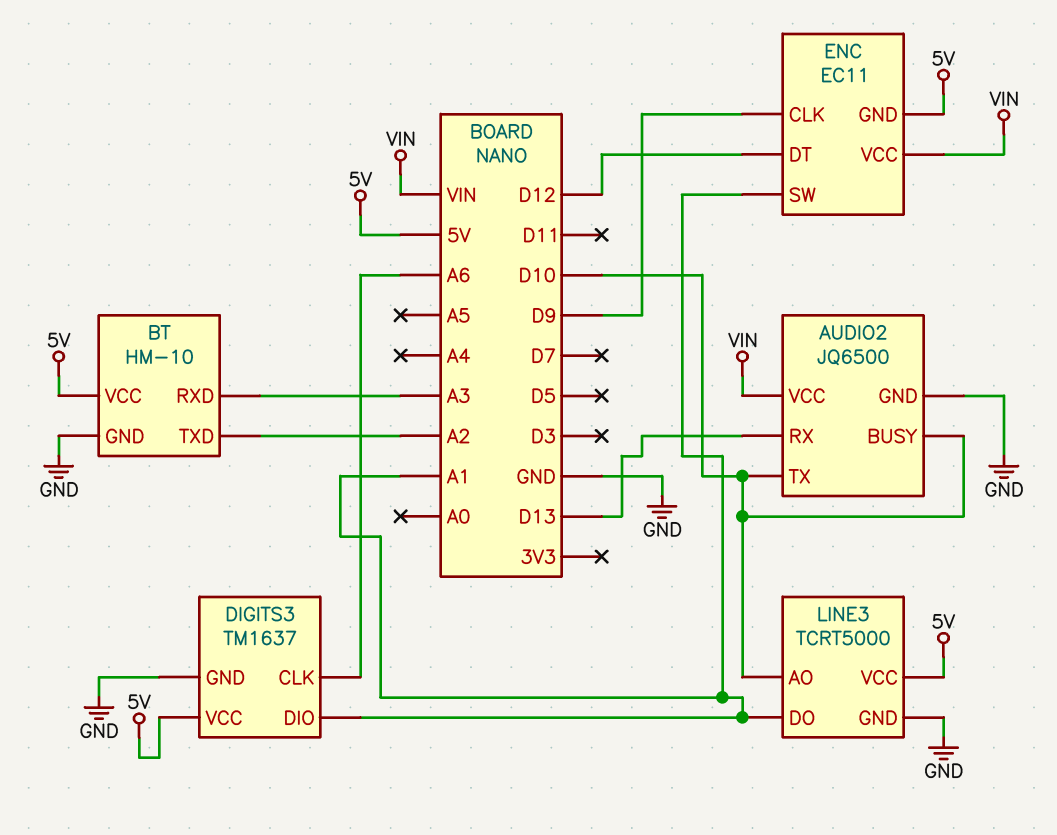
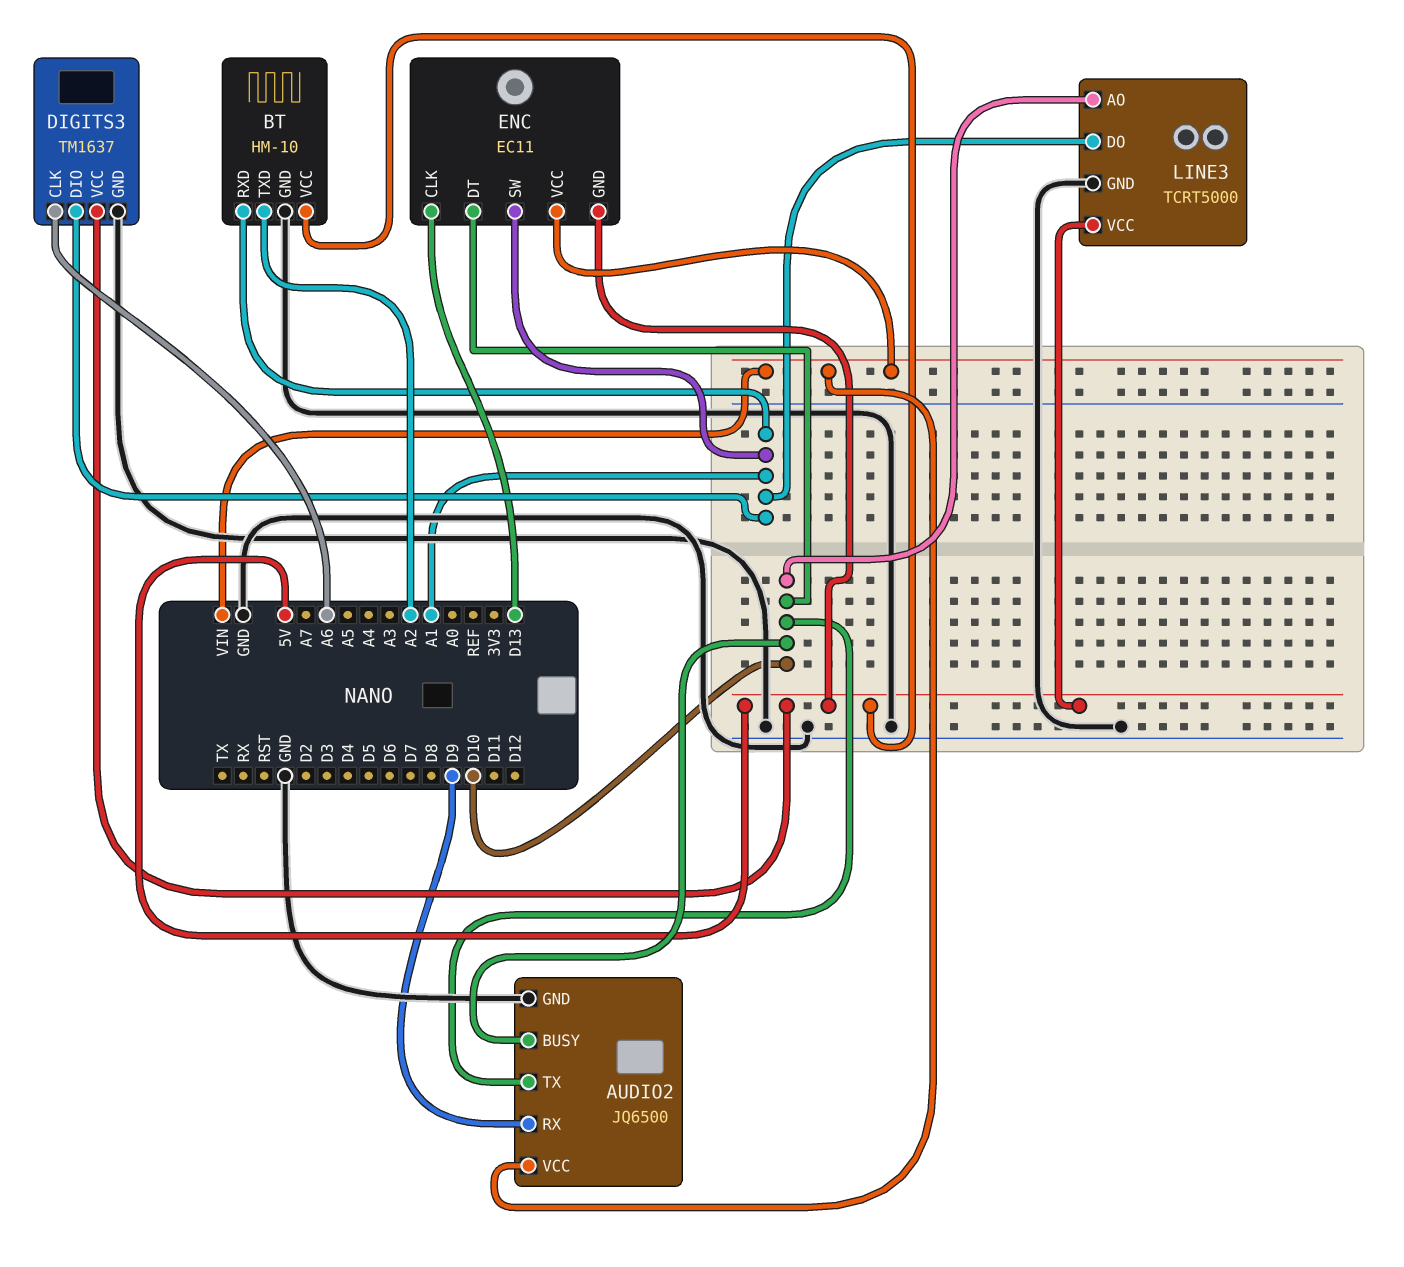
AUDIO2 pin RX: D13 -> D9
BT pin RXD: A3 -> A1
ENC pin CLK: D9 -> D13
ENC pin DT: D12 -> D10

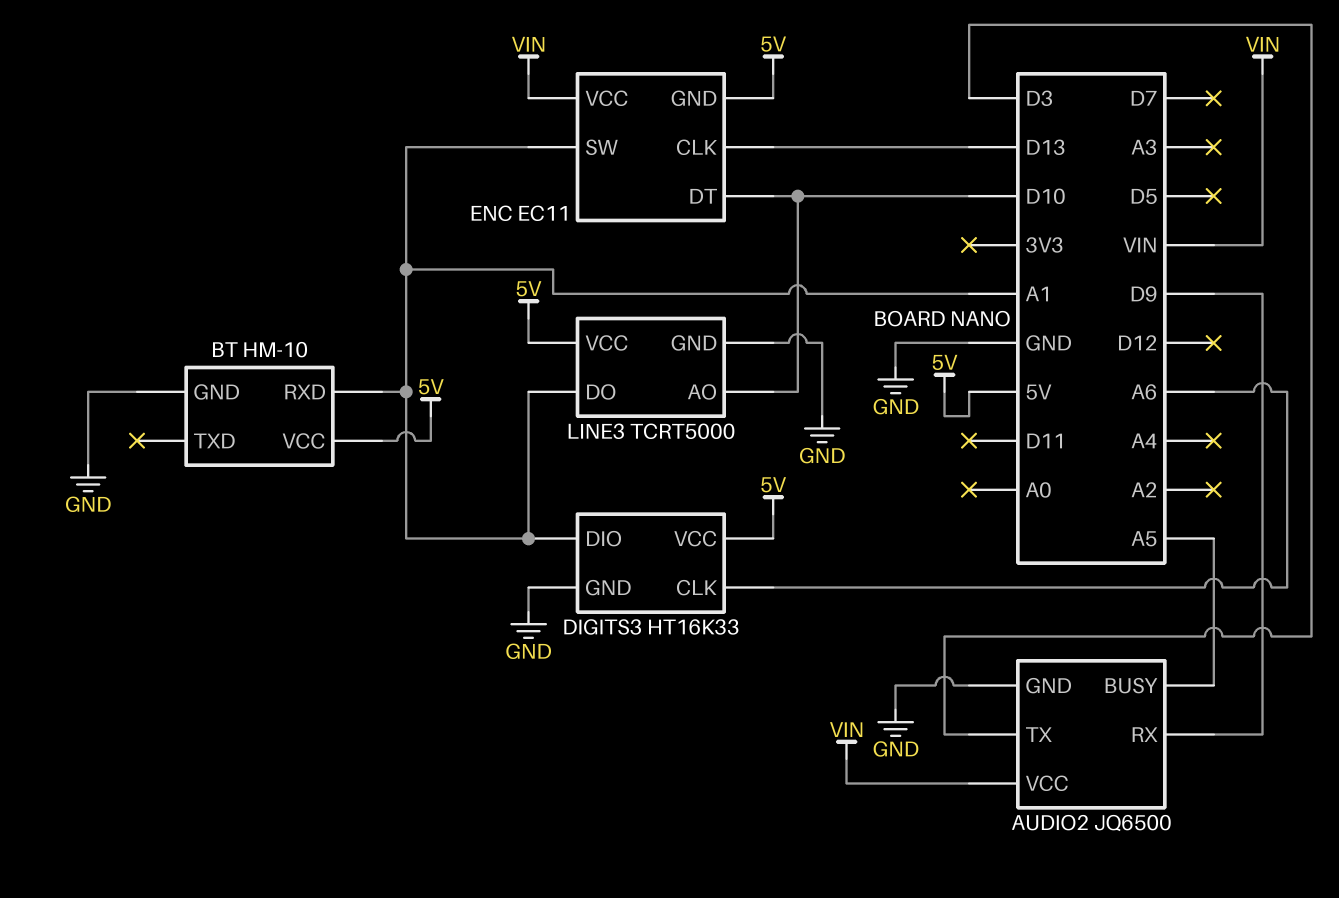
AUDIO2 pin BUSY: D10 -> A5
AUDIO2 pin TX: D10 -> D3
BT pin TXD: A2 -> none
DIGITS3: TM1637 -> HT16K33

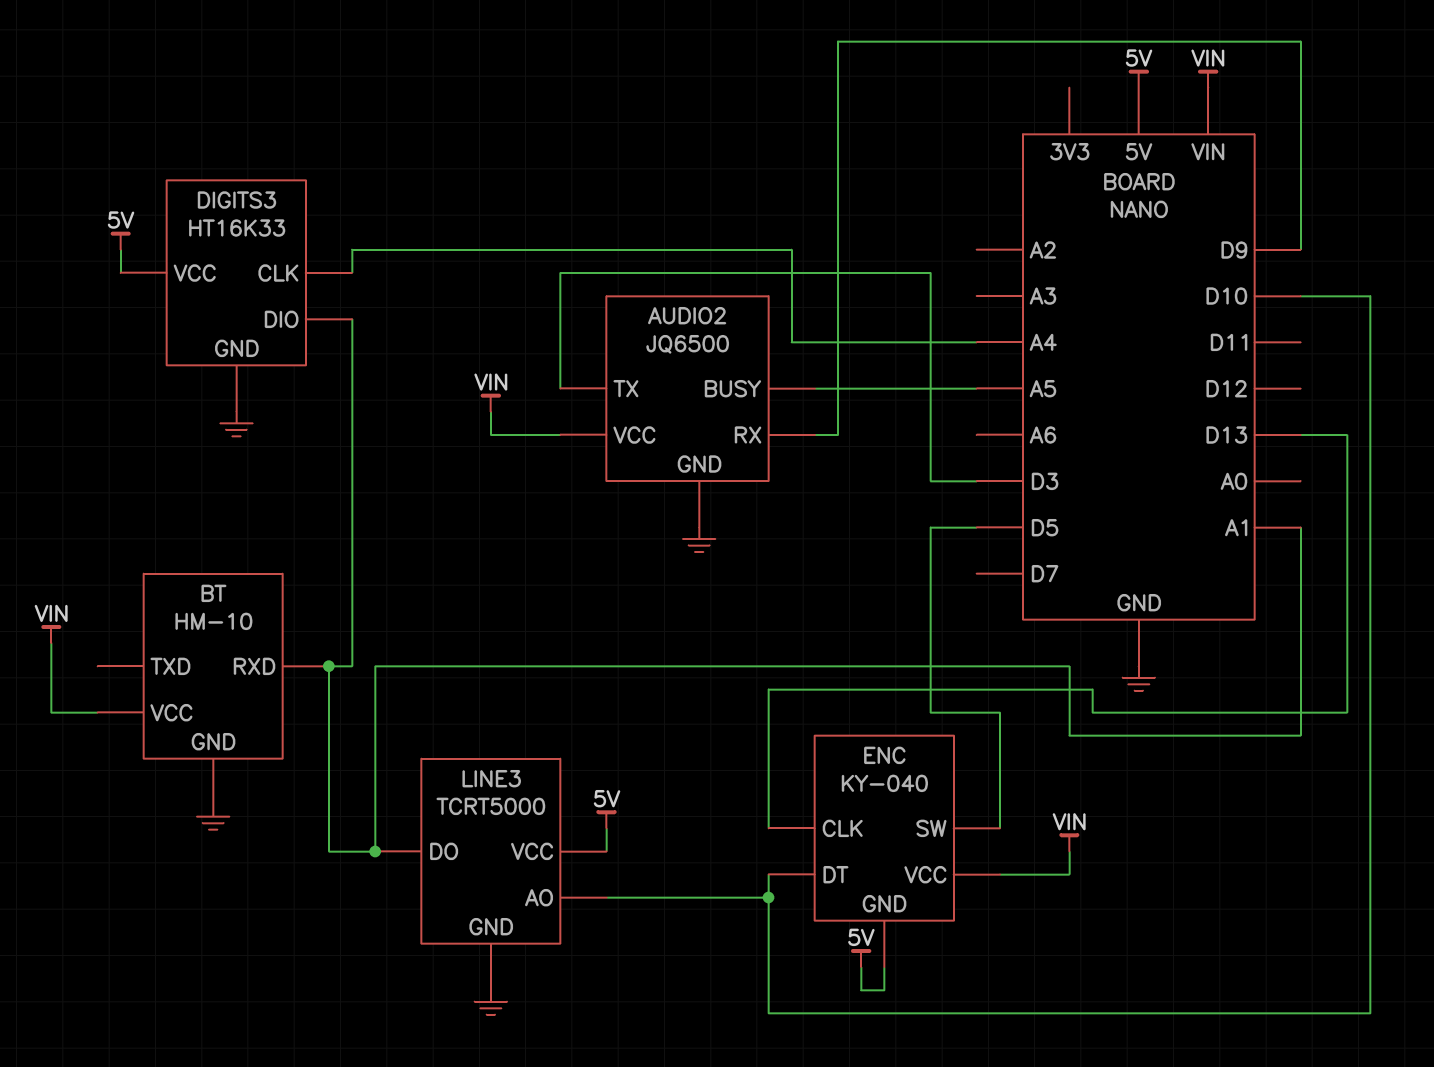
BT pin VCC: 5V -> VIN
DIGITS3 pin CLK: A6 -> A4
ENC: EC11 -> KY-040
ENC pin SW: A1 -> D5

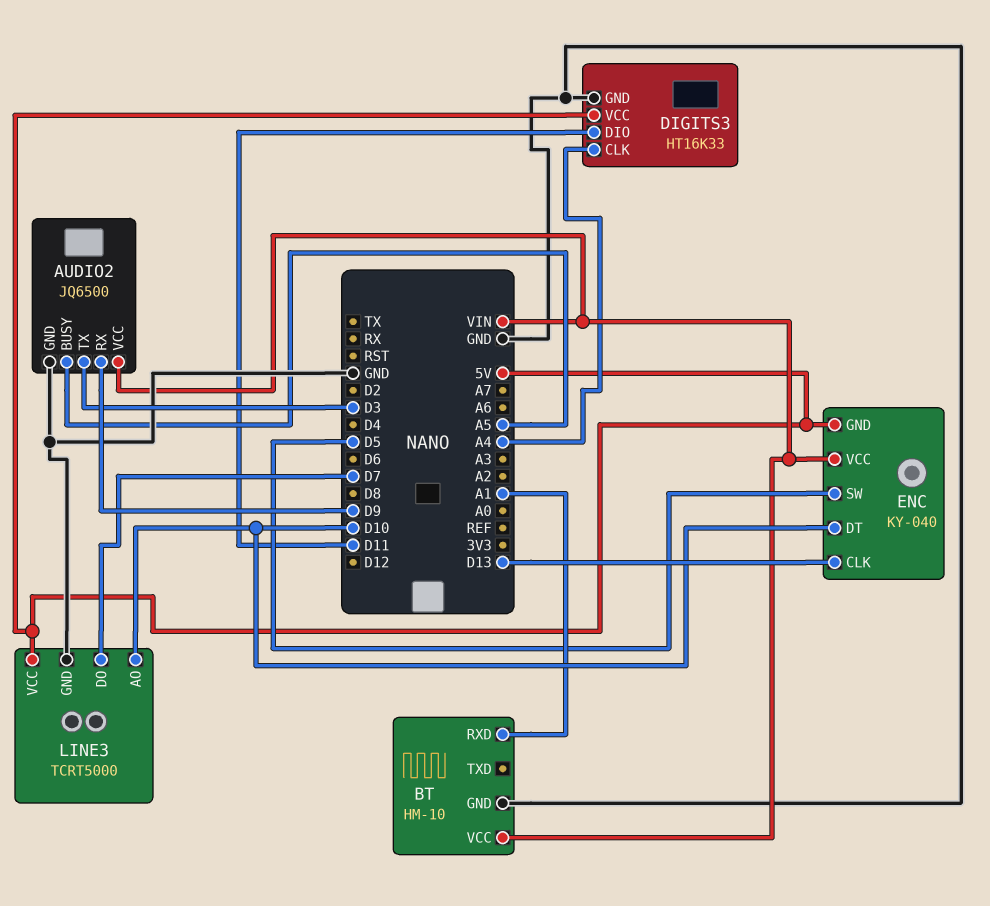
DIGITS3 pin DIO: A1 -> D11
LINE3 pin DO: A1 -> D7

